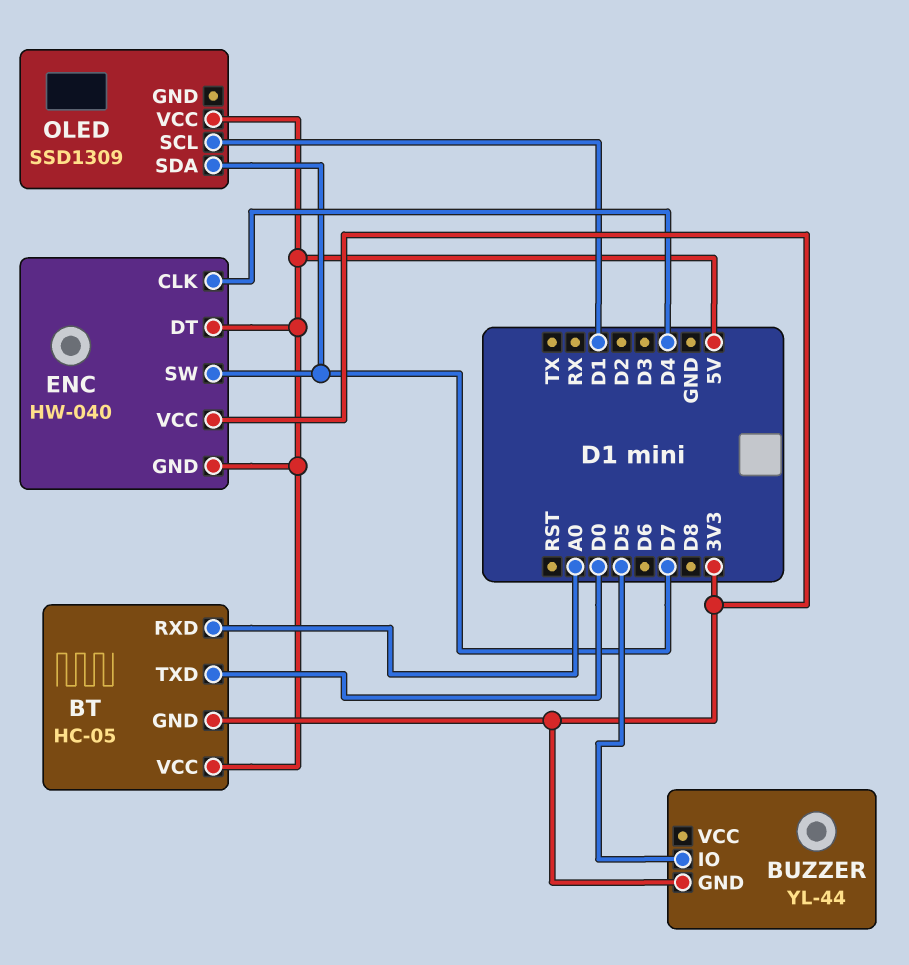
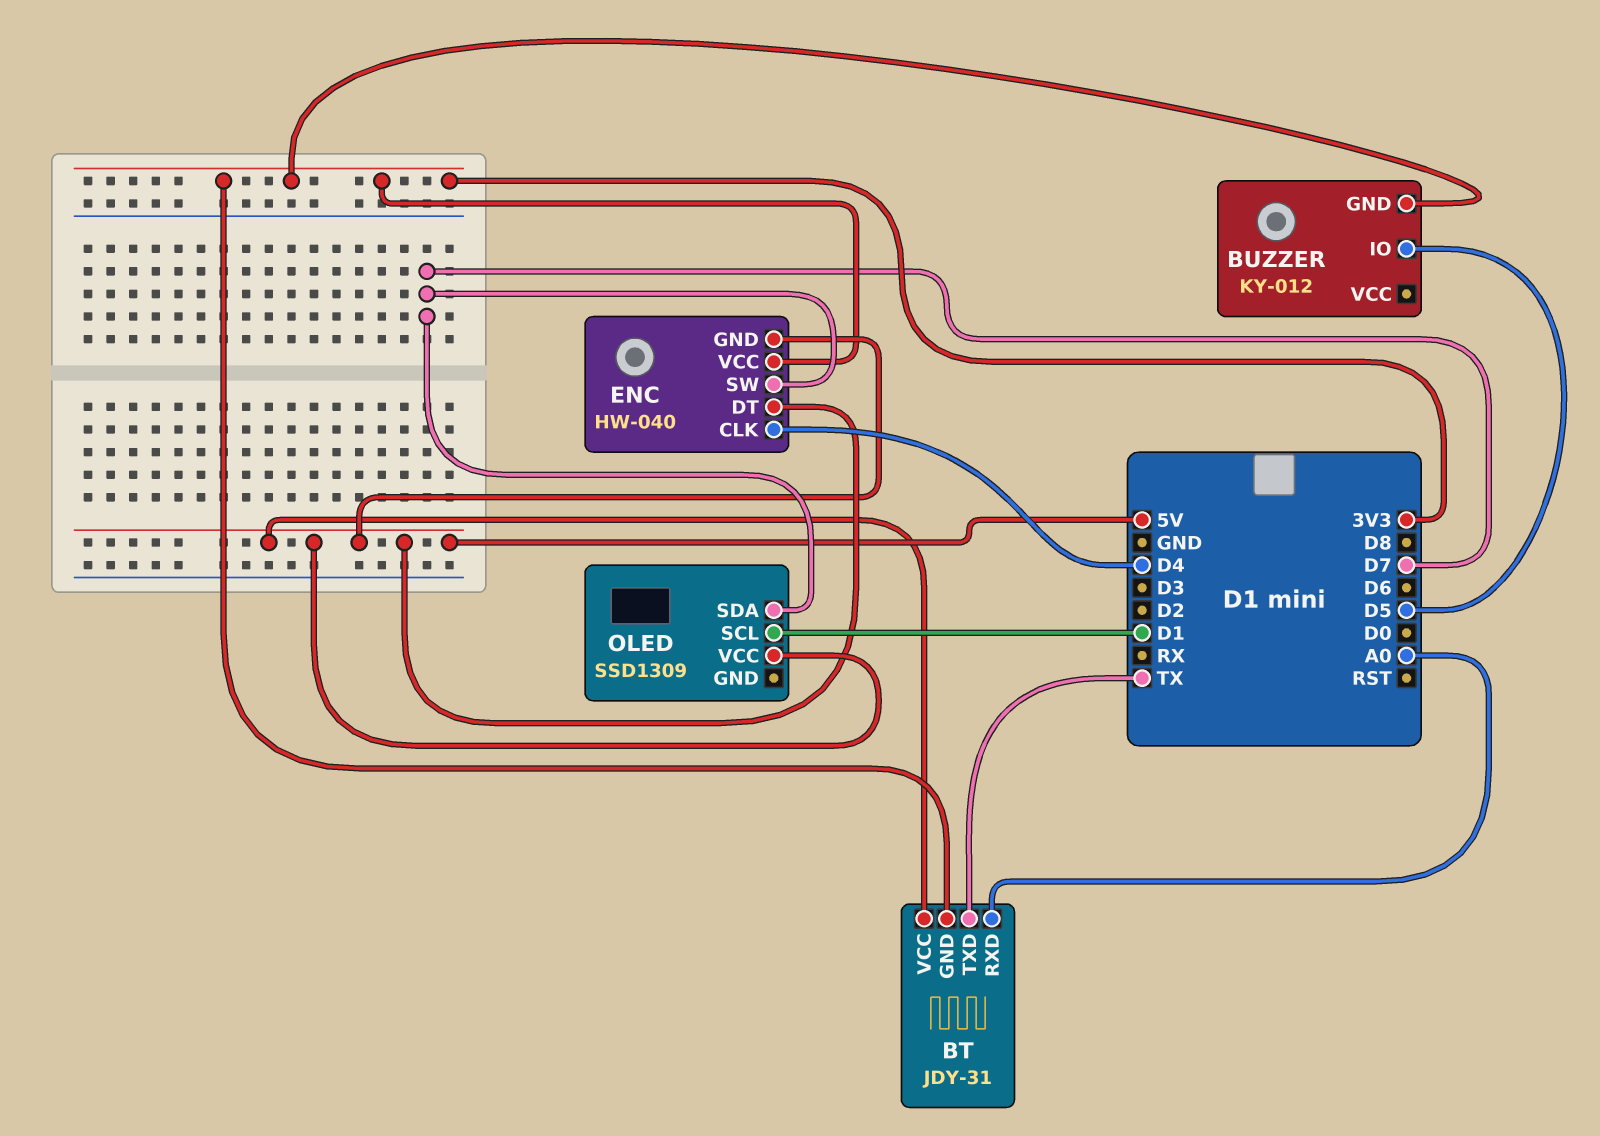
BT: HC-05 -> JDY-31
BT pin TXD: D0 -> TX
BUZZER: YL-44 -> KY-012

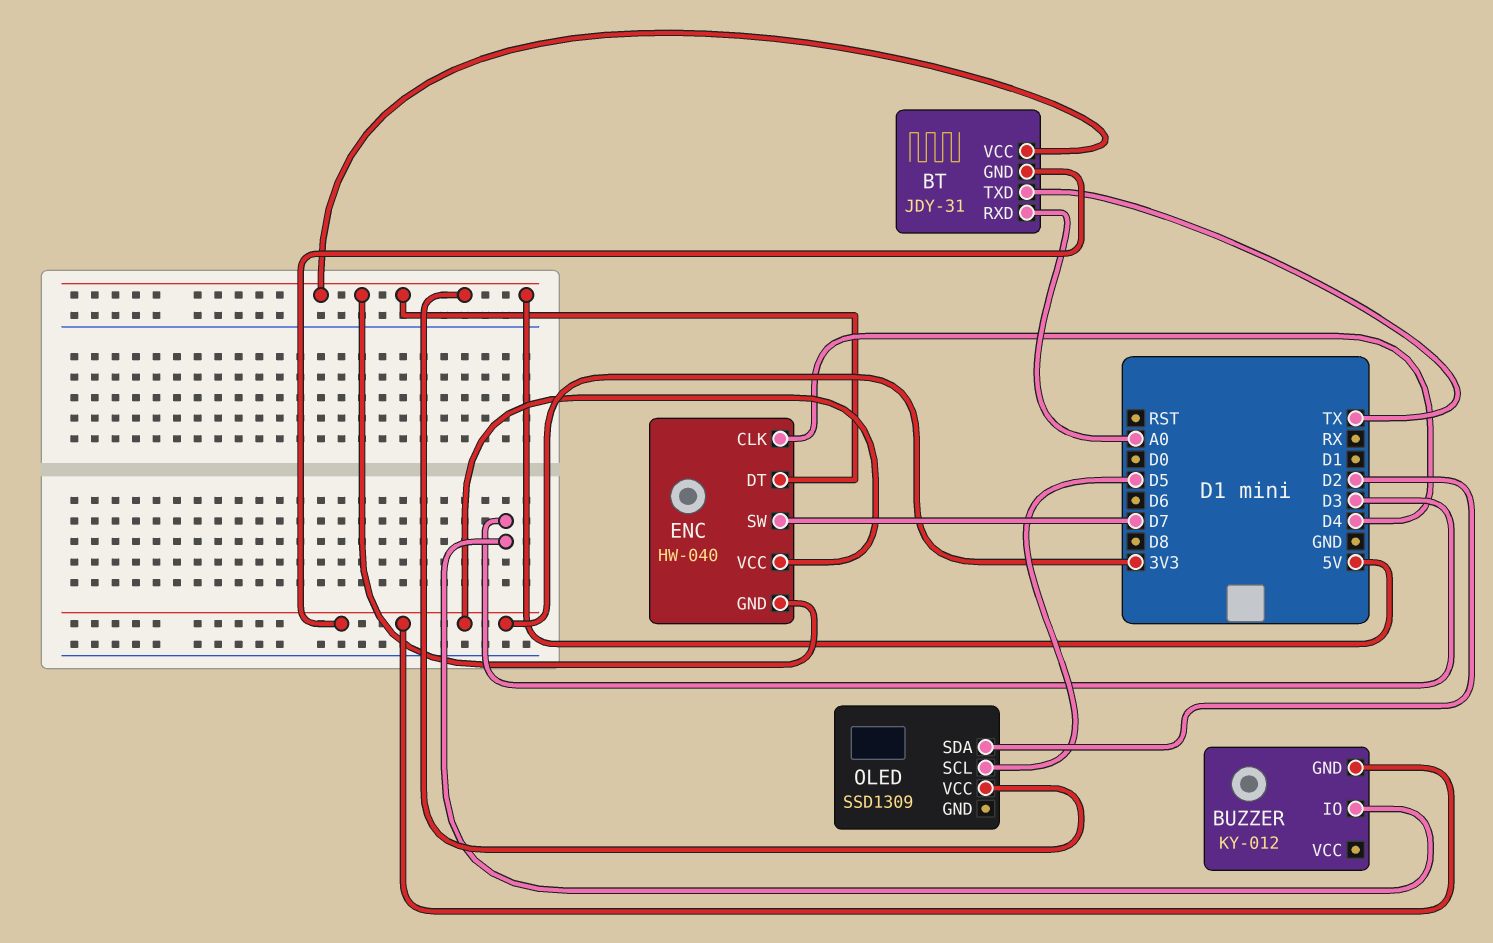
BUZZER pin IO: D5 -> D3
OLED pin SCL: D1 -> D5
OLED pin SDA: D7 -> D2

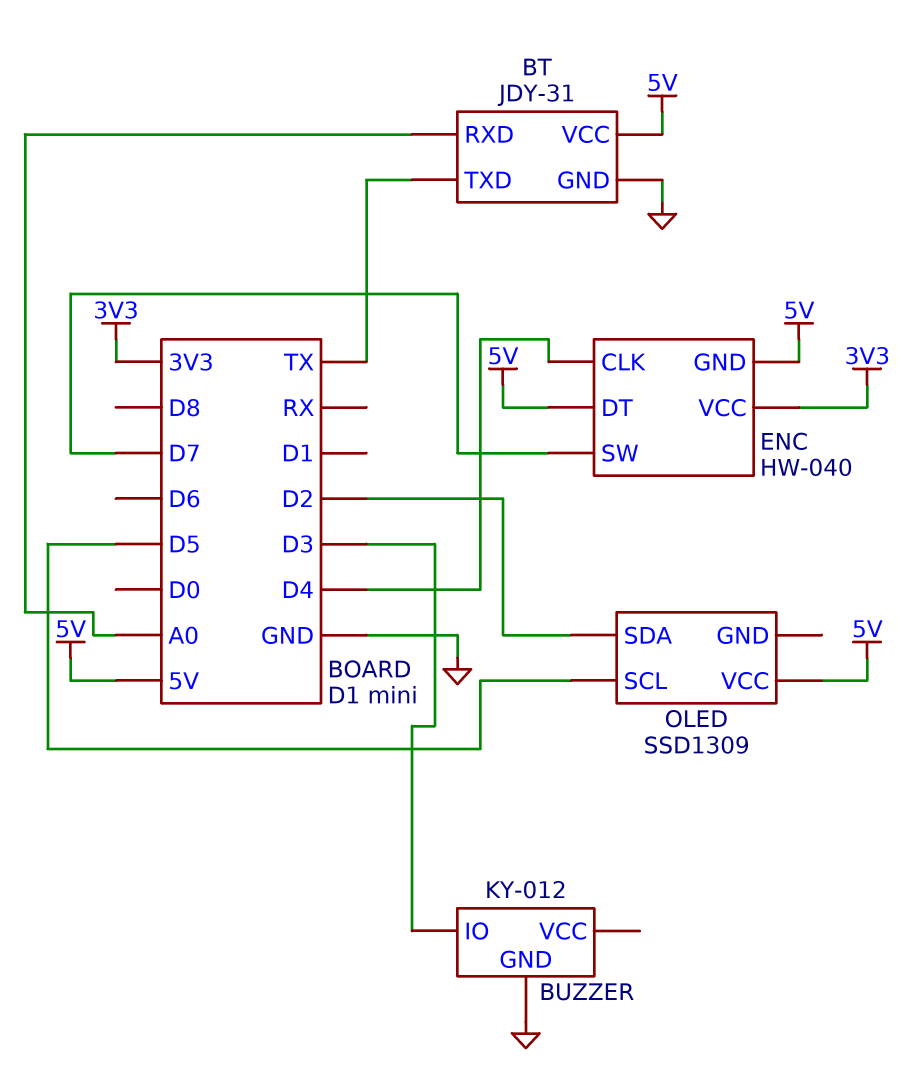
BT pin GND: 3V3 -> GND
BUZZER pin GND: 3V3 -> GND

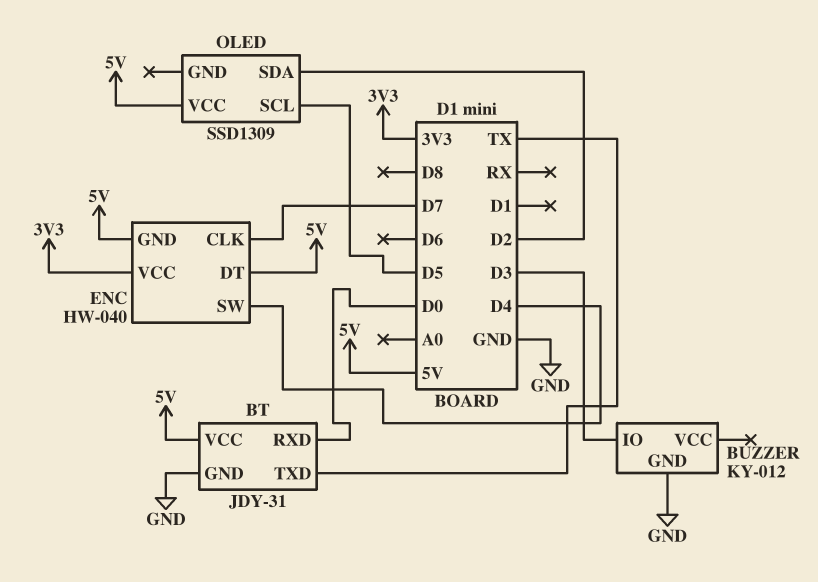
BT pin RXD: A0 -> D0
ENC pin CLK: D4 -> D7
ENC pin SW: D7 -> D4

